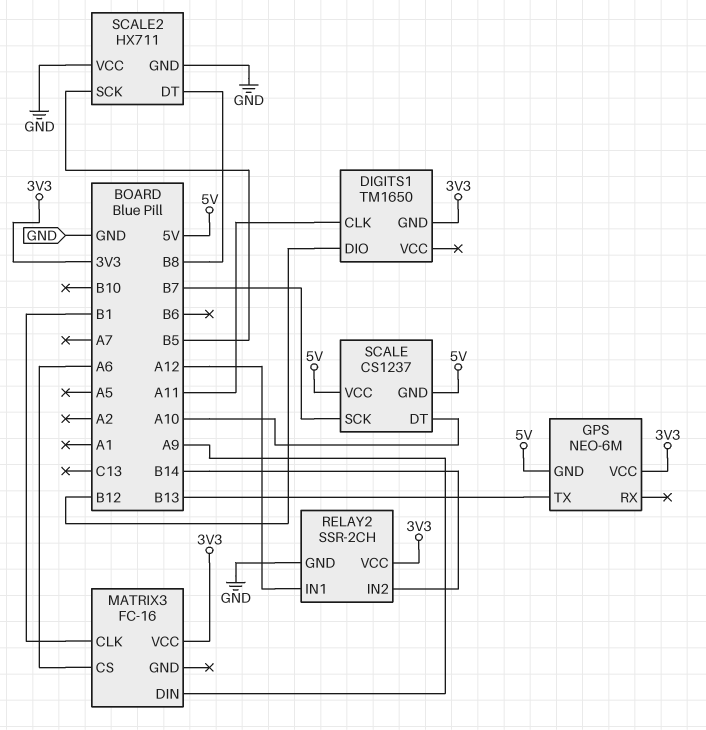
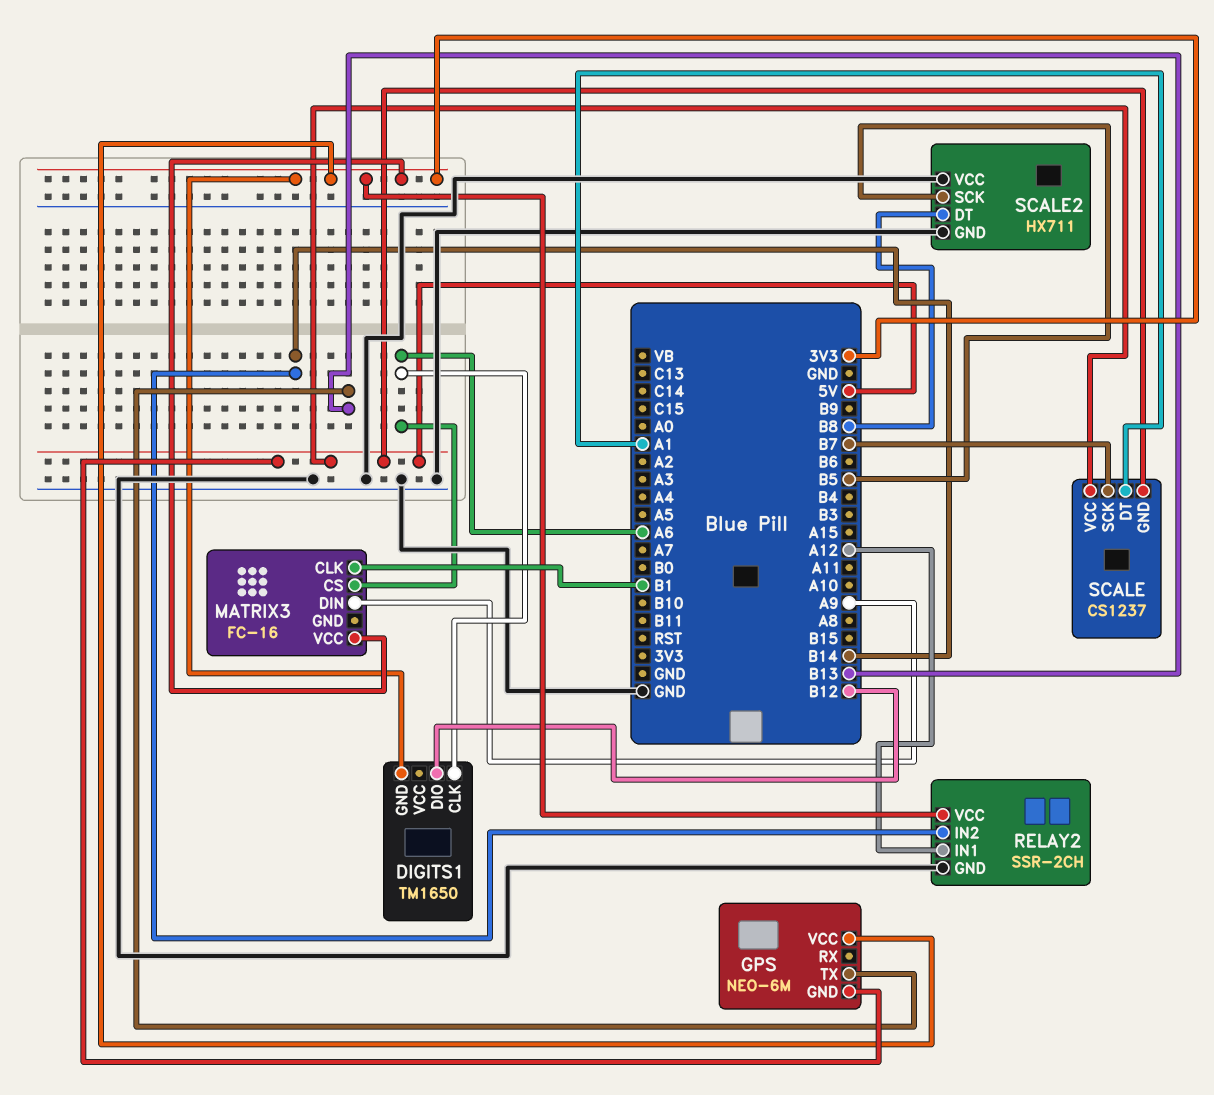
DIGITS1 pin CLK: A11 -> A6
SCALE pin DT: A10 -> A1

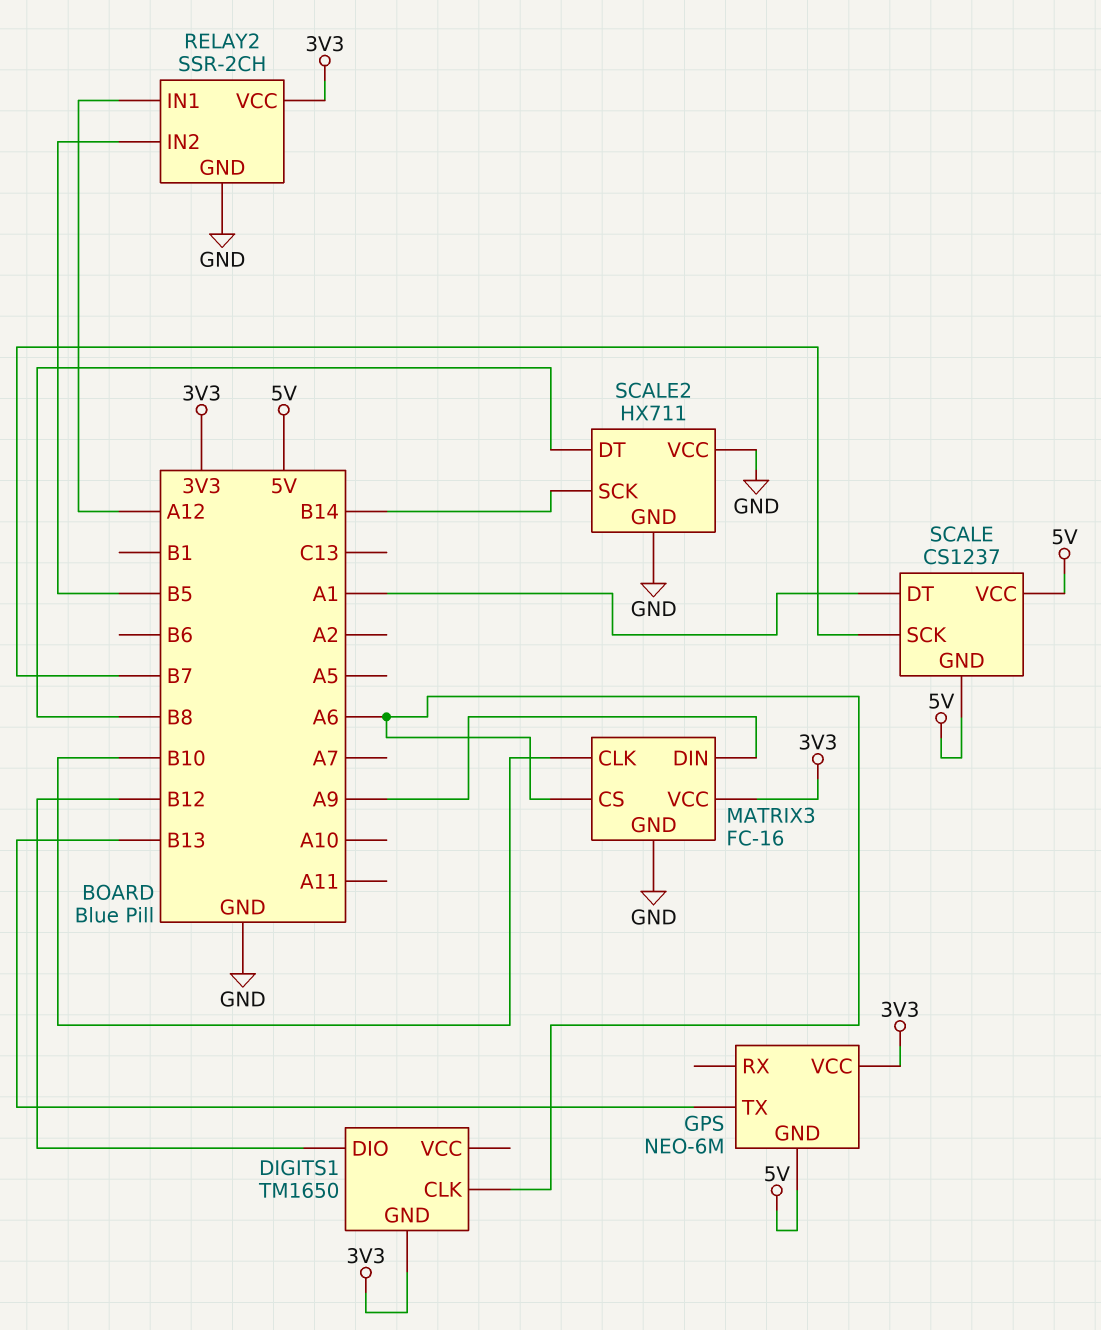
MATRIX3 pin CLK: B1 -> B10
MATRIX3 pin GND: none -> GND
RELAY2 pin IN2: B14 -> B5
SCALE2 pin SCK: B5 -> B14

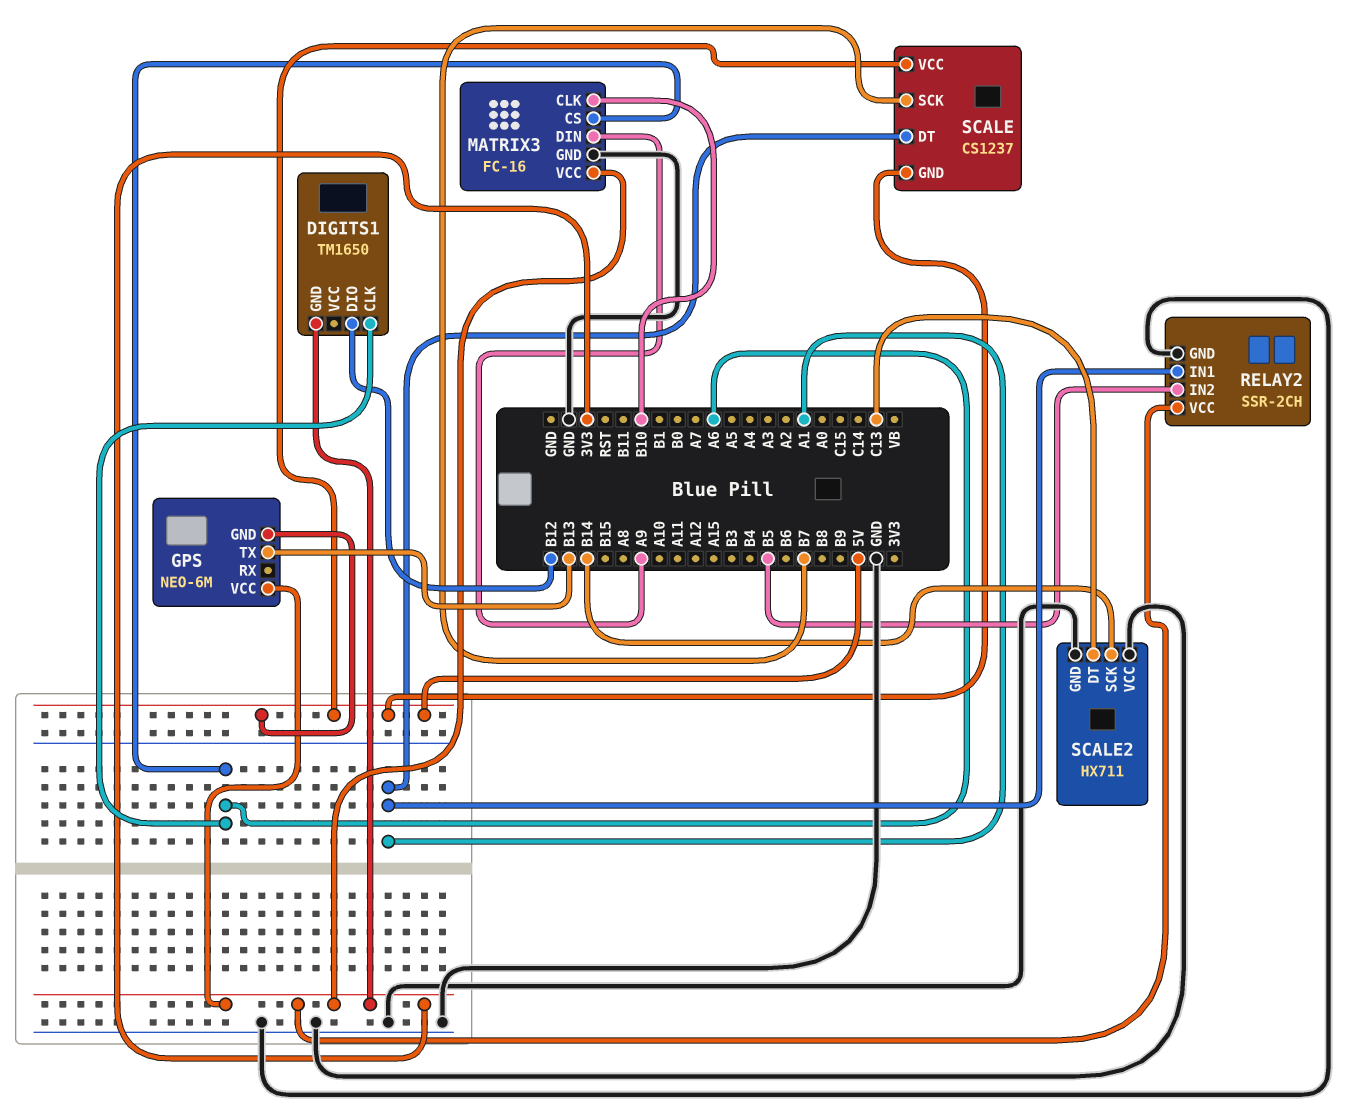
RELAY2 pin IN1: A12 -> A1
SCALE2 pin DT: B8 -> C13

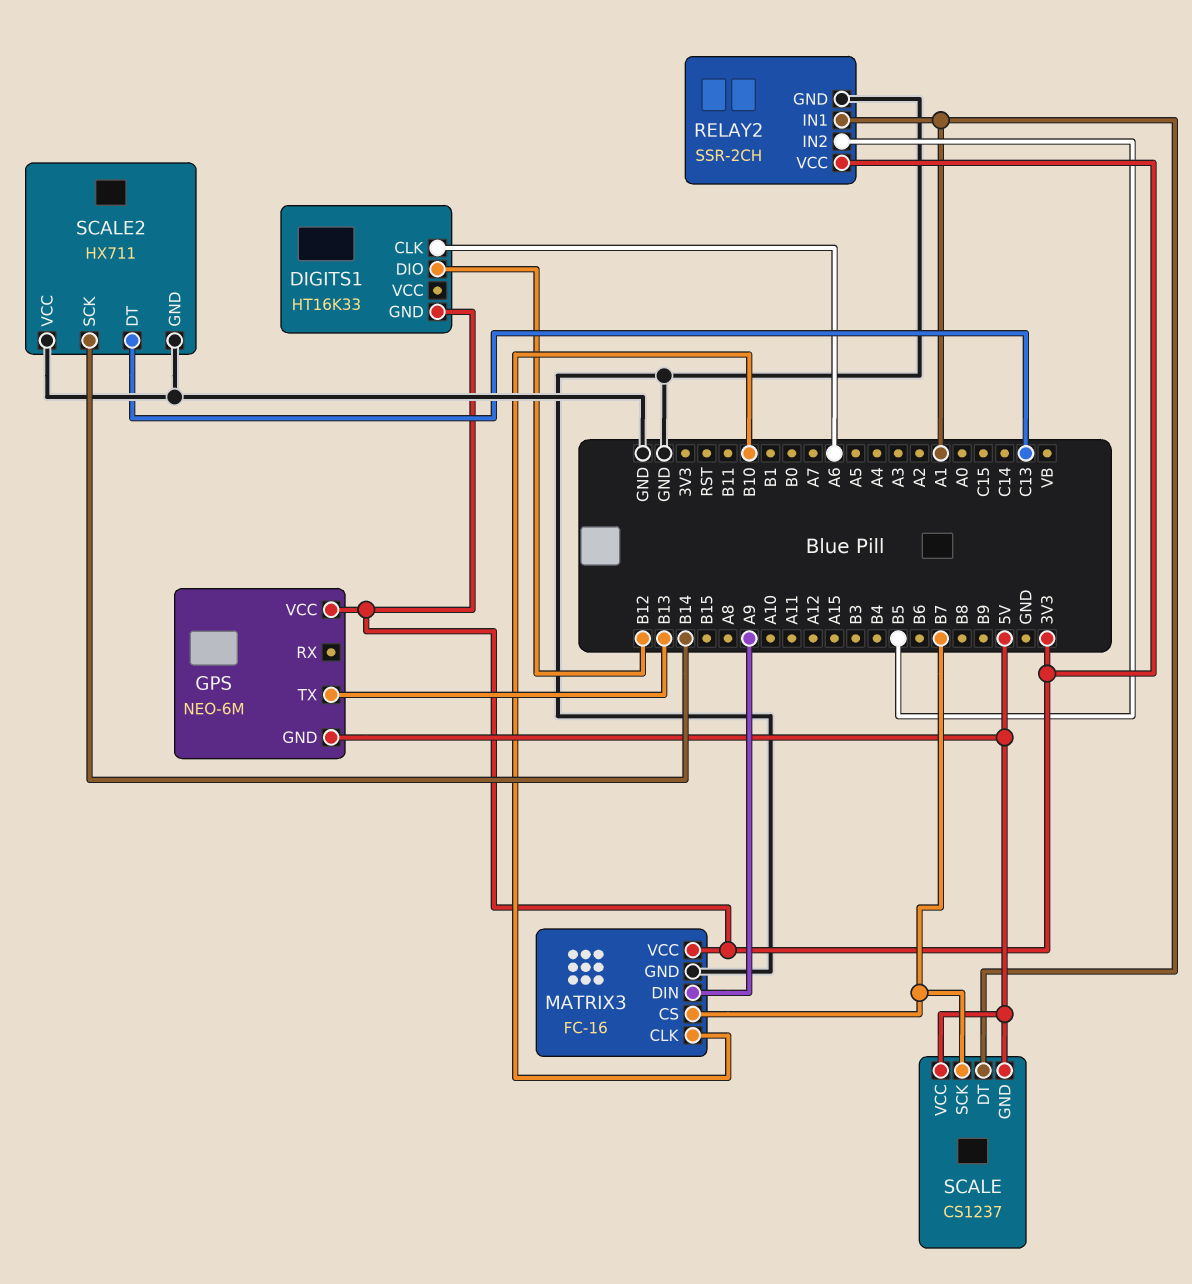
DIGITS1: TM1650 -> HT16K33
MATRIX3 pin CS: A6 -> B7

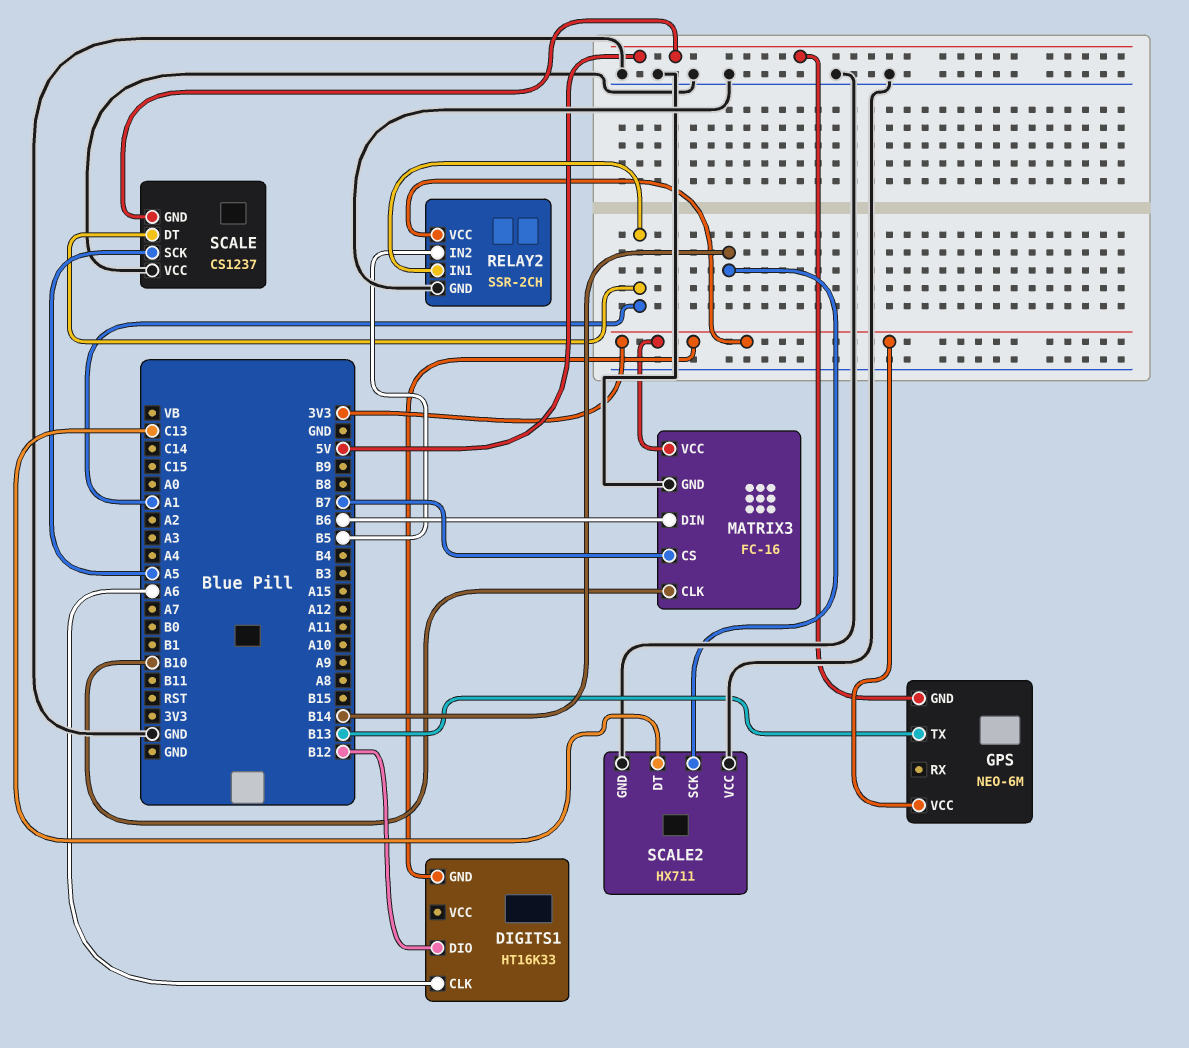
MATRIX3 pin DIN: A9 -> B6
SCALE pin SCK: B7 -> A5
SCALE pin VCC: 5V -> GND

